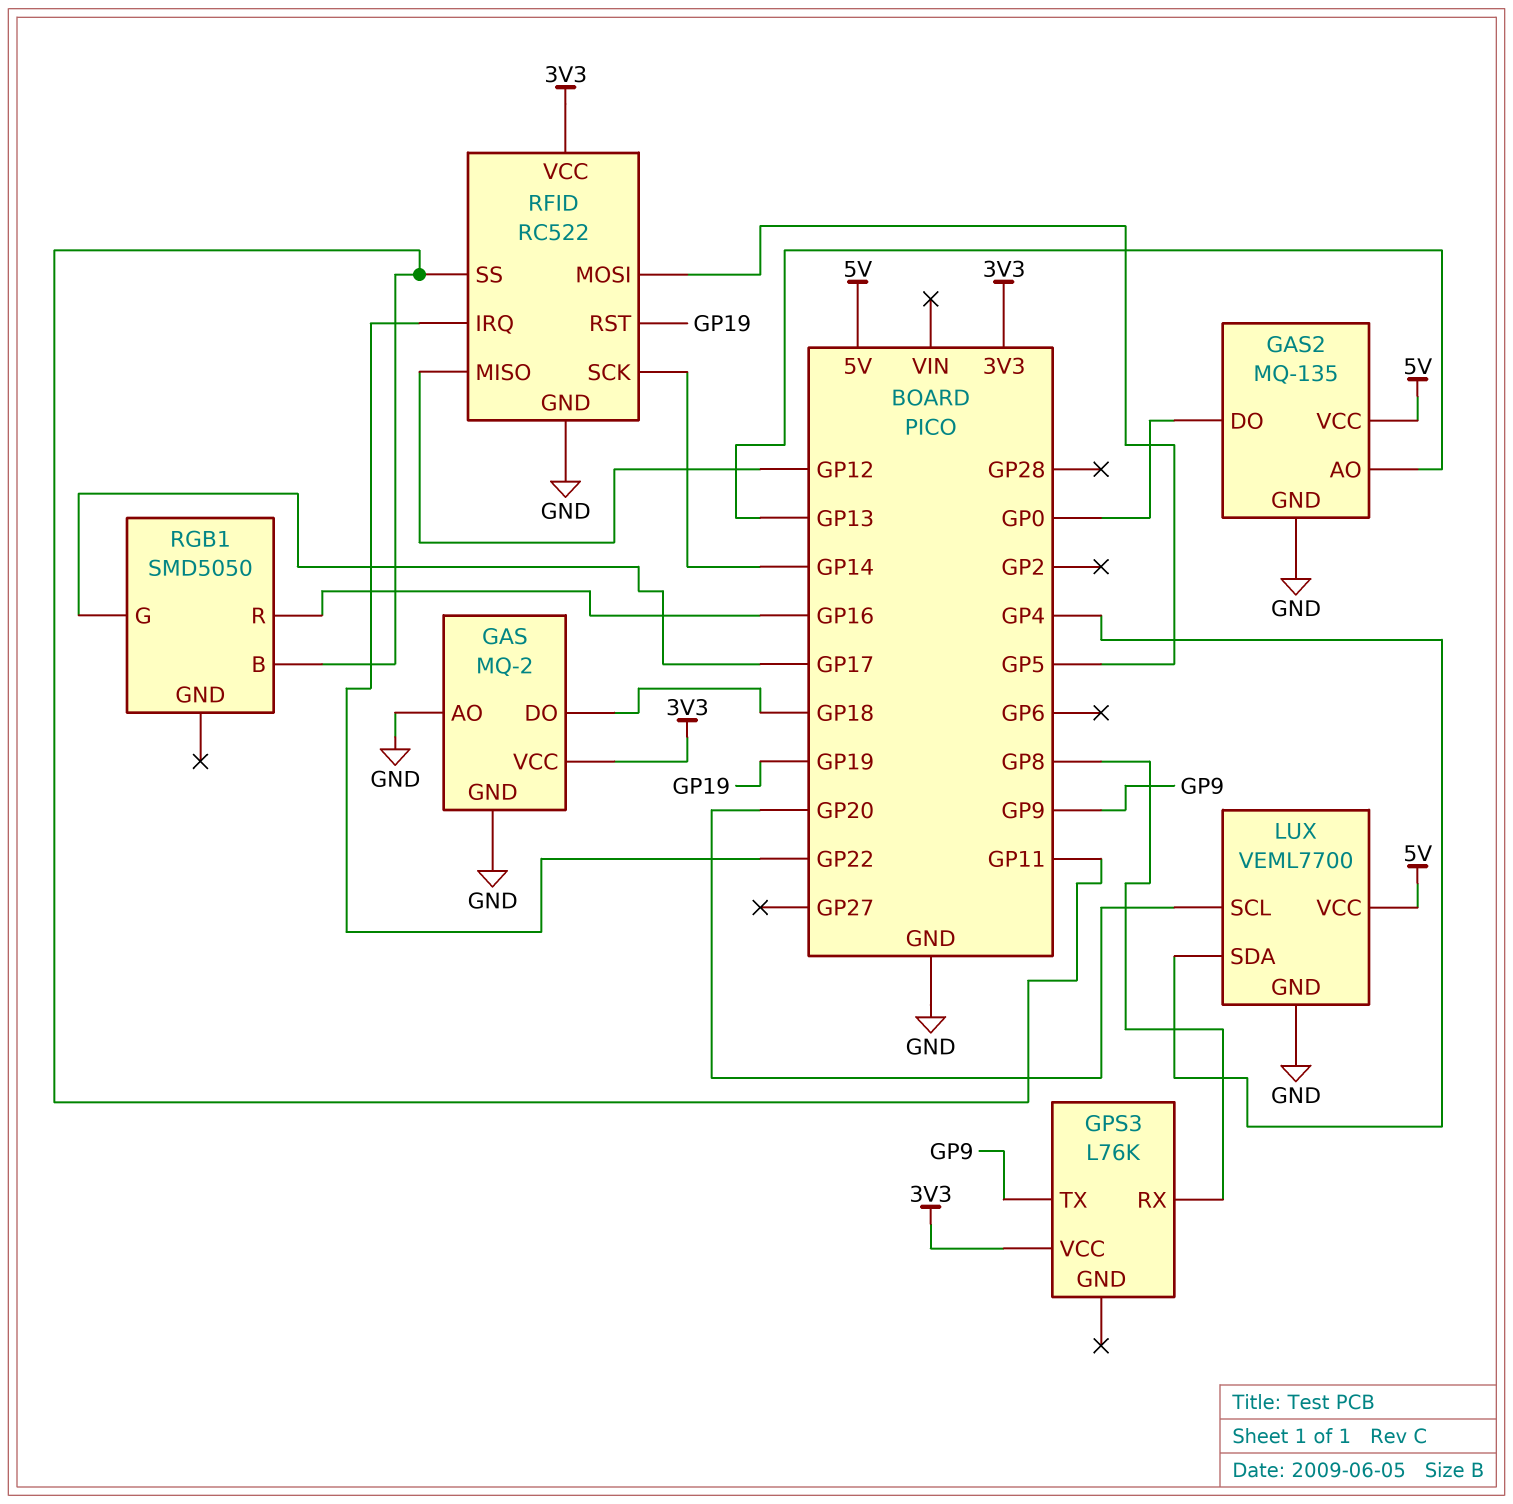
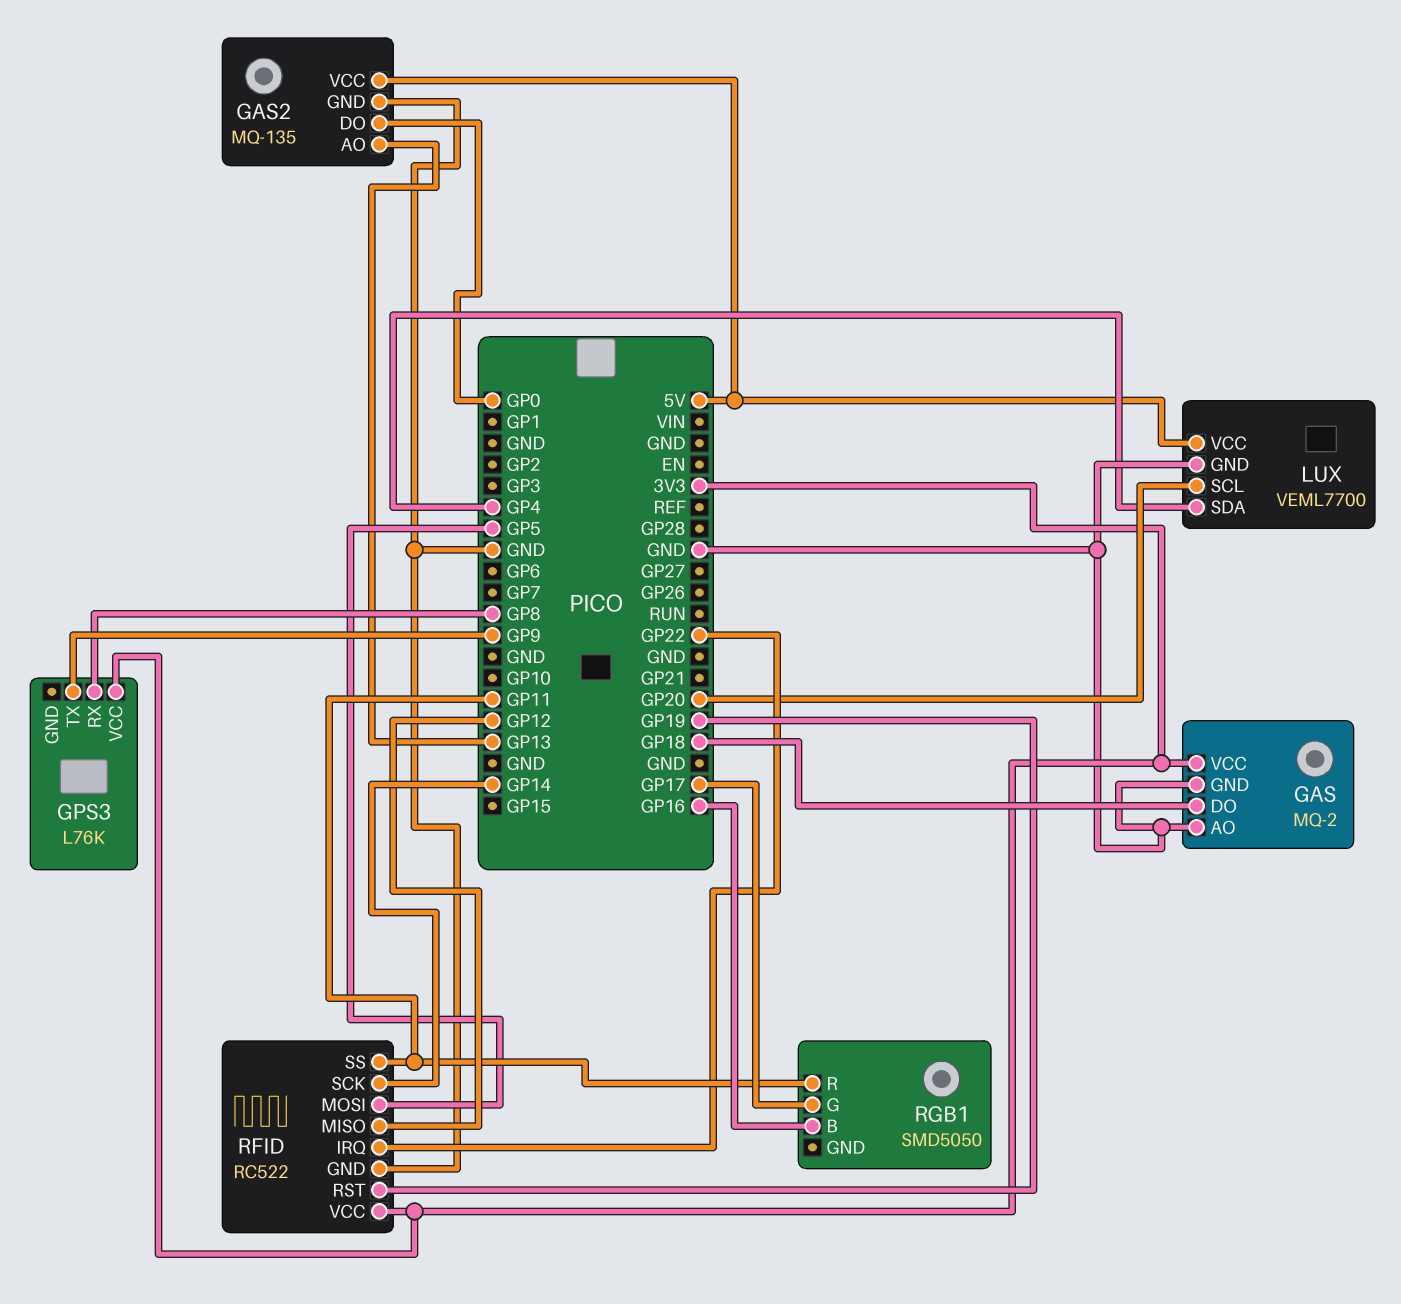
RGB1 pin B: GP11 -> GP16
RGB1 pin R: GP16 -> GP11

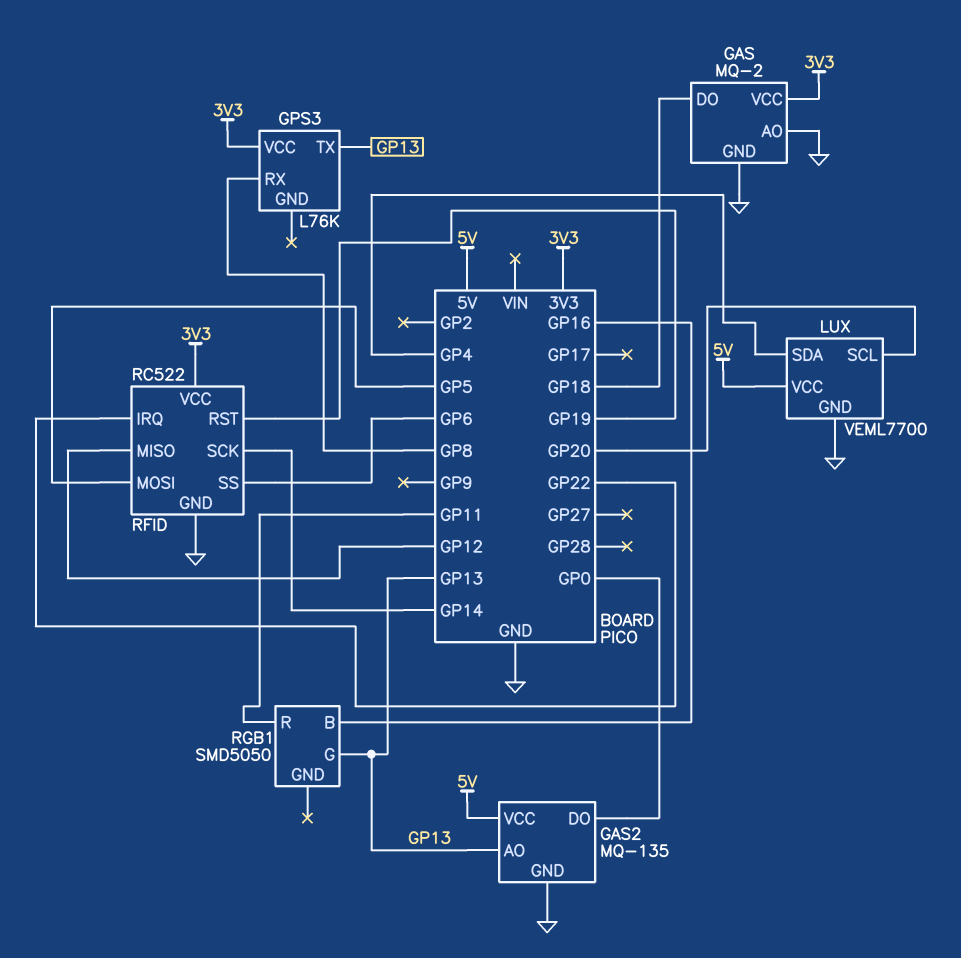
GPS3 pin TX: GP9 -> GP13
RFID pin SS: GP11 -> GP6
RGB1 pin G: GP17 -> GP13

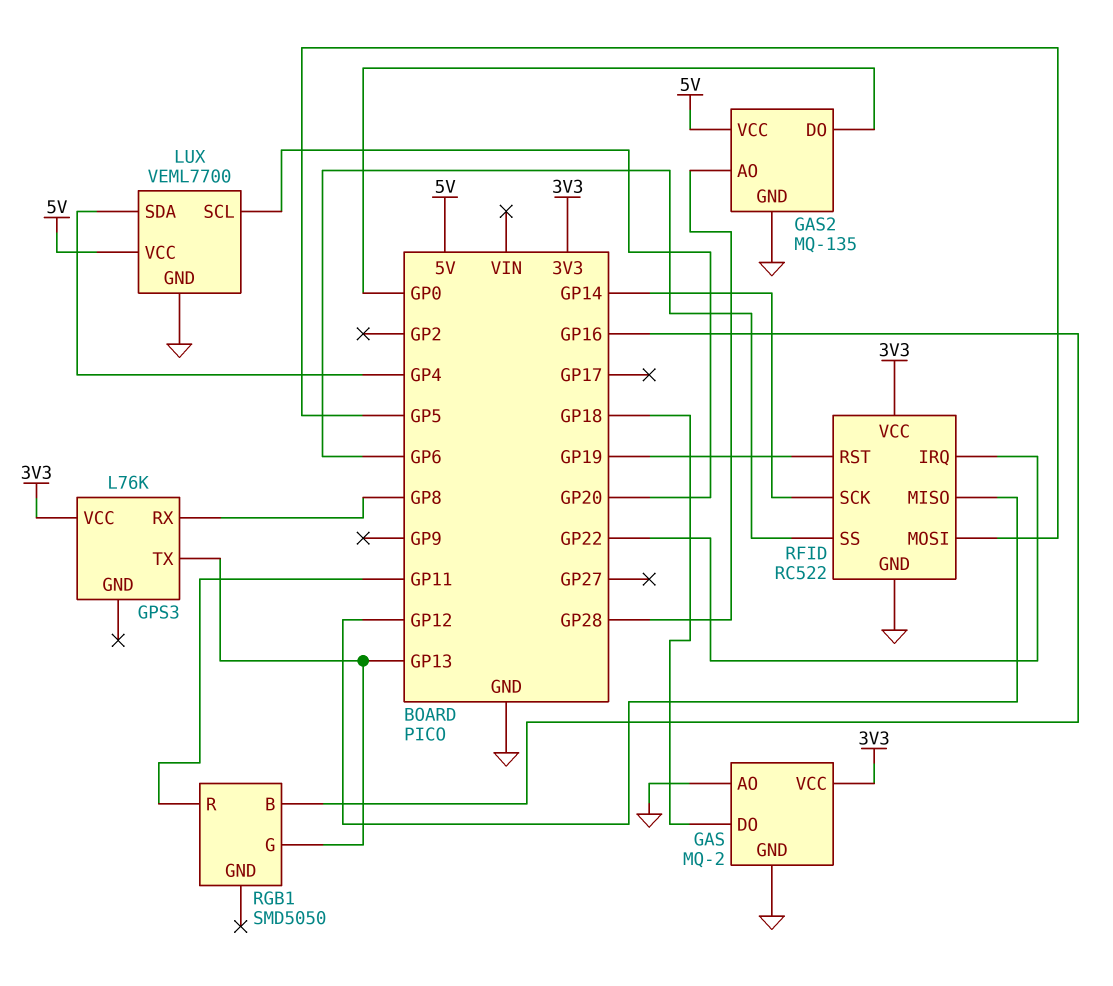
GAS2 pin AO: GP13 -> GP28

